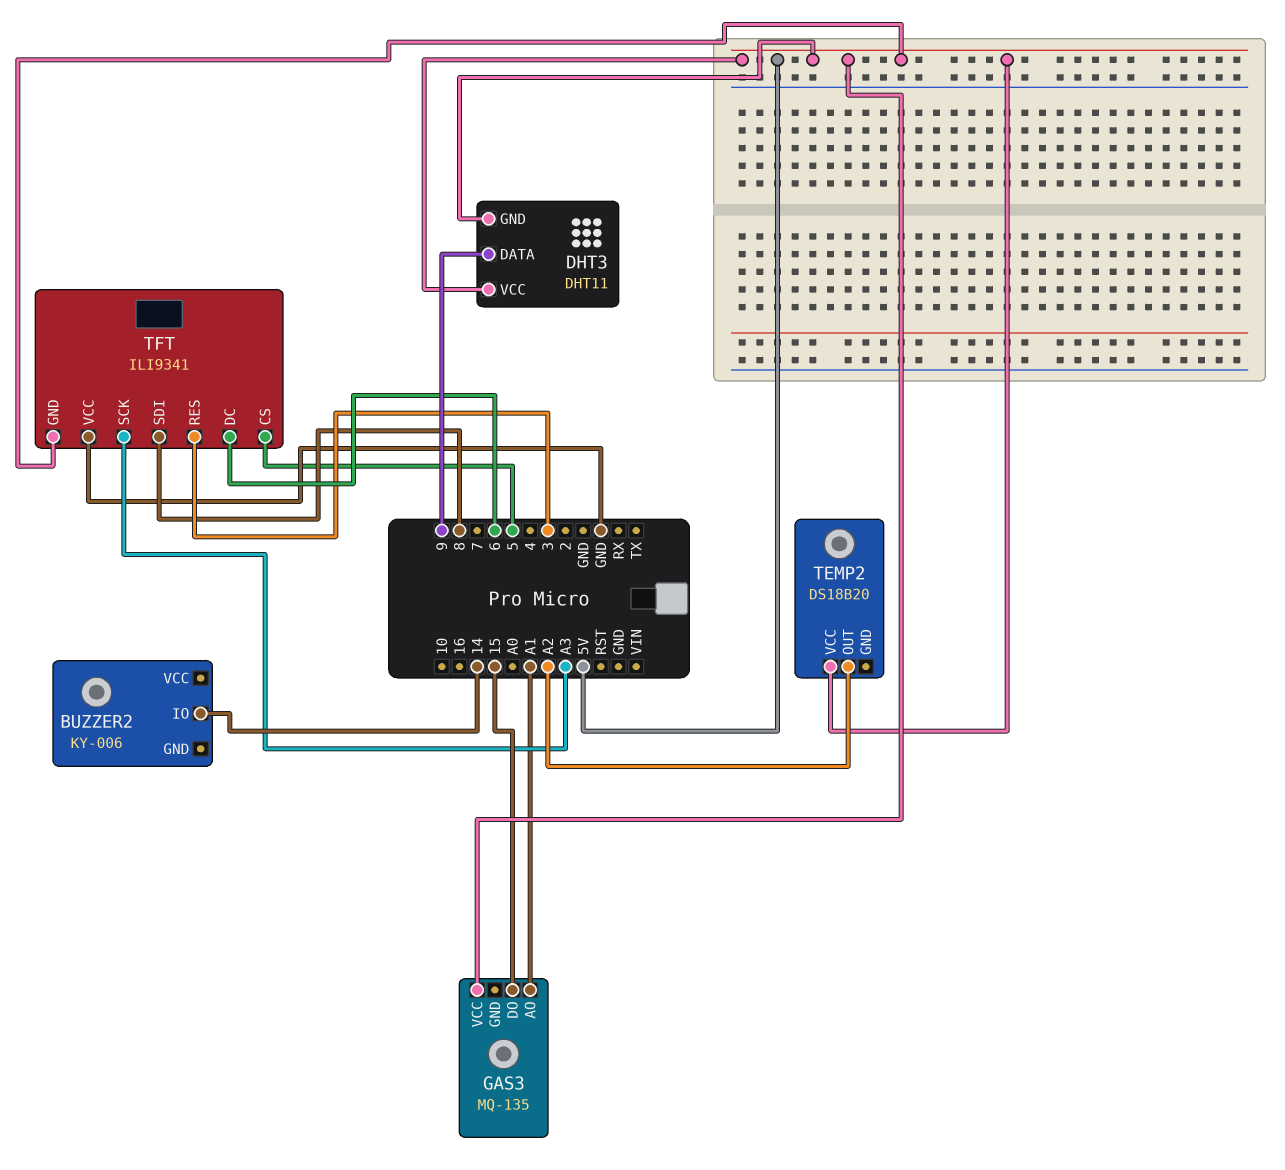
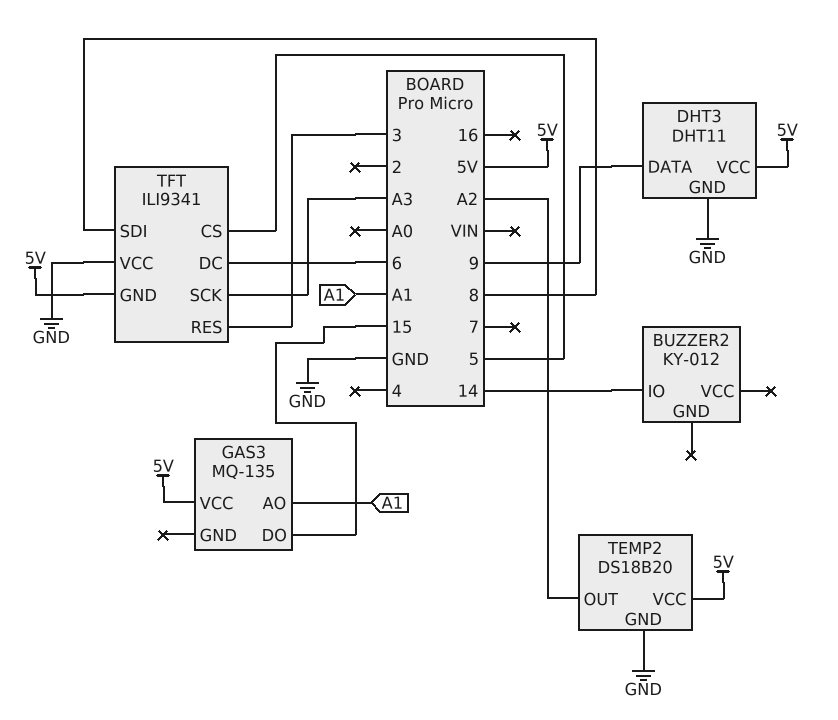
BUZZER2: KY-006 -> KY-012
DHT3 pin GND: 5V -> GND
TEMP2 pin GND: none -> GND

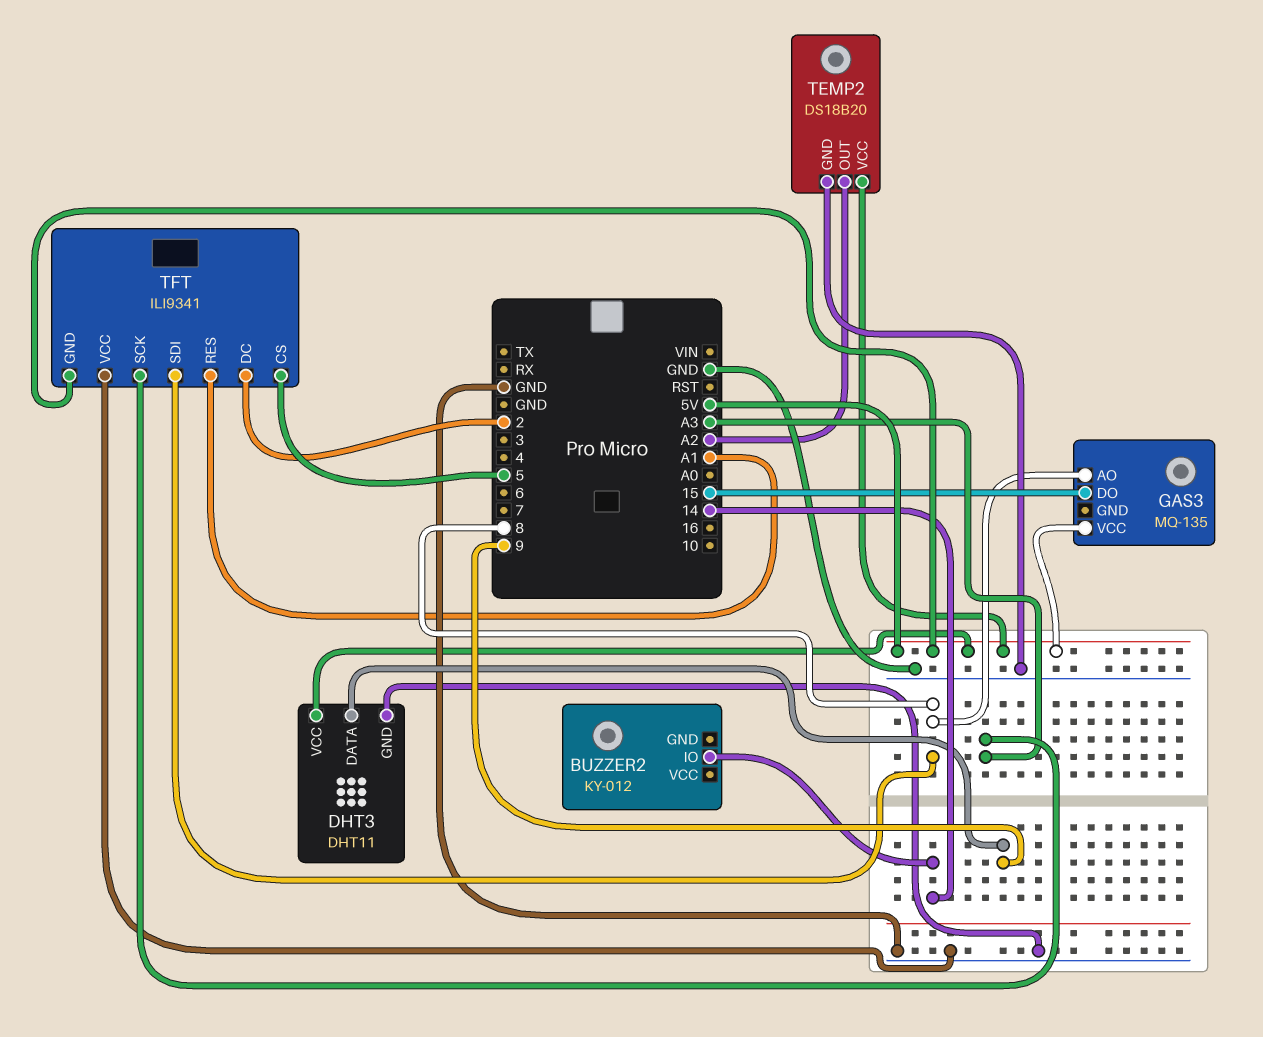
GAS3 pin AO: A1 -> 8
TFT pin DC: 6 -> 2
TFT pin RES: 3 -> A1

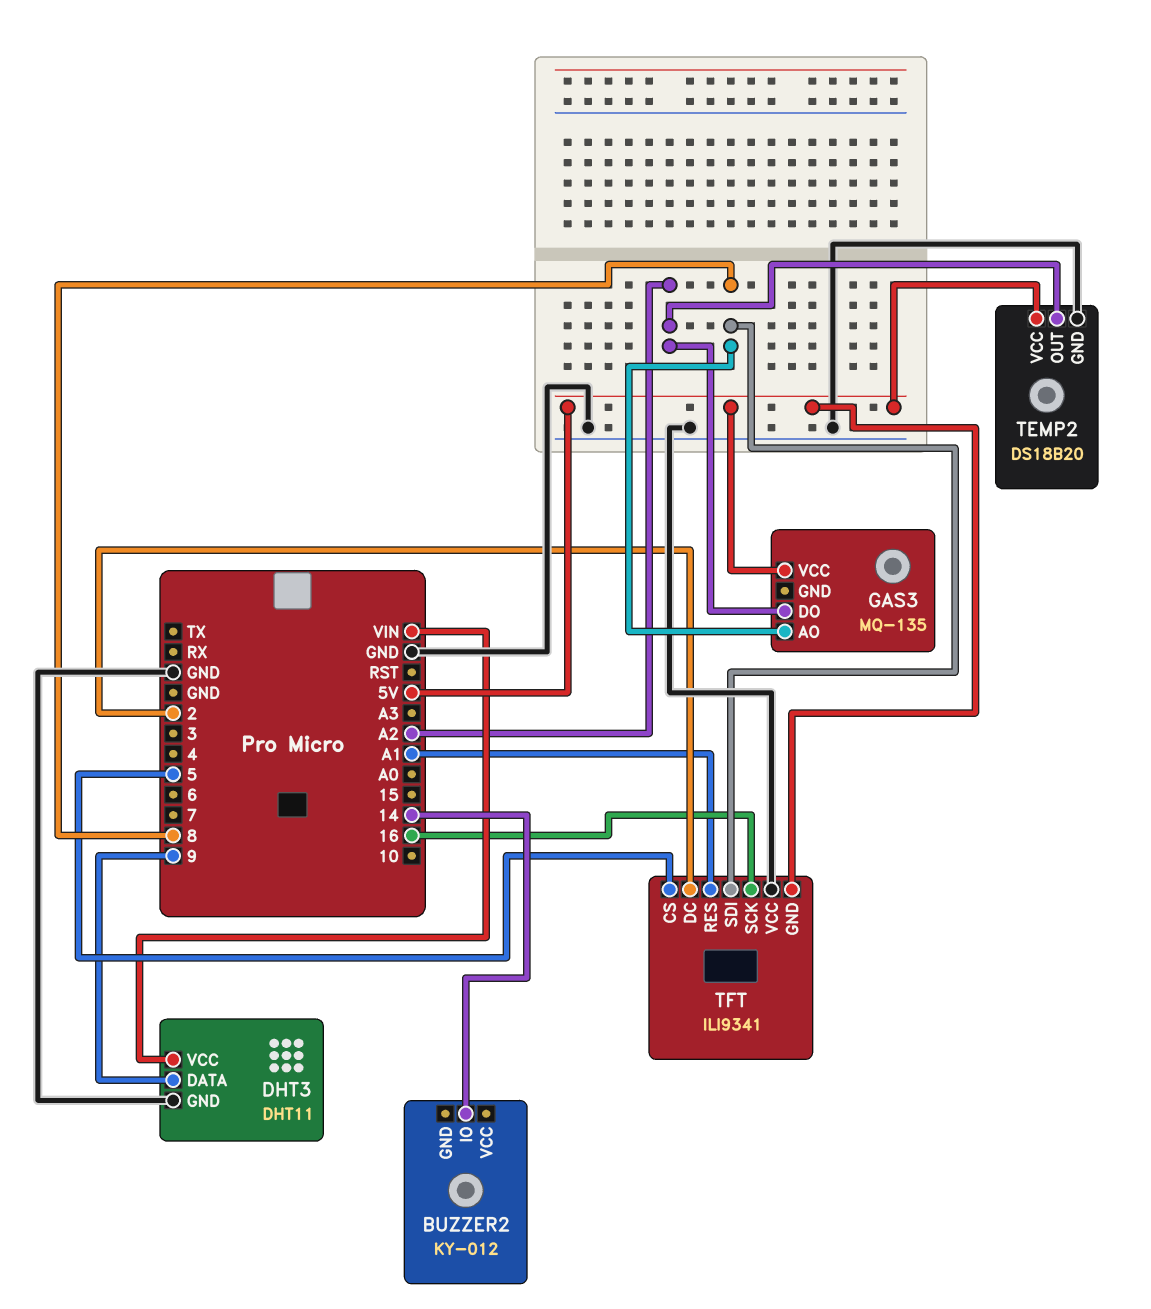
DHT3 pin VCC: 5V -> VIN
GAS3 pin DO: 15 -> A2
TFT pin SCK: A3 -> 16

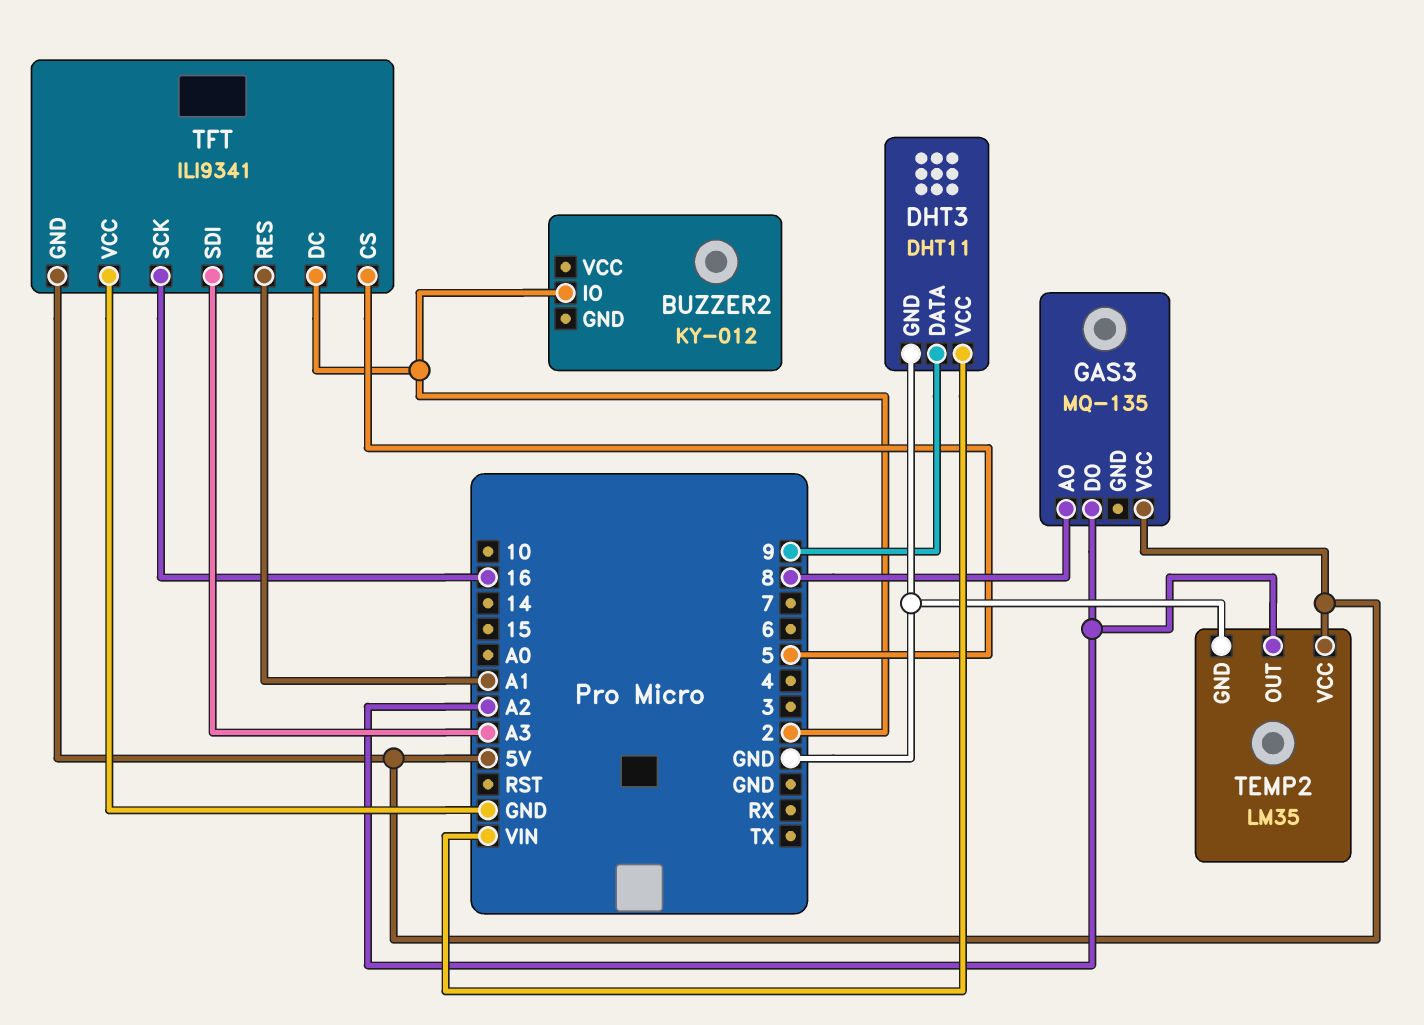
BUZZER2 pin IO: 14 -> 2
TEMP2: DS18B20 -> LM35
TFT pin SDI: 8 -> A3

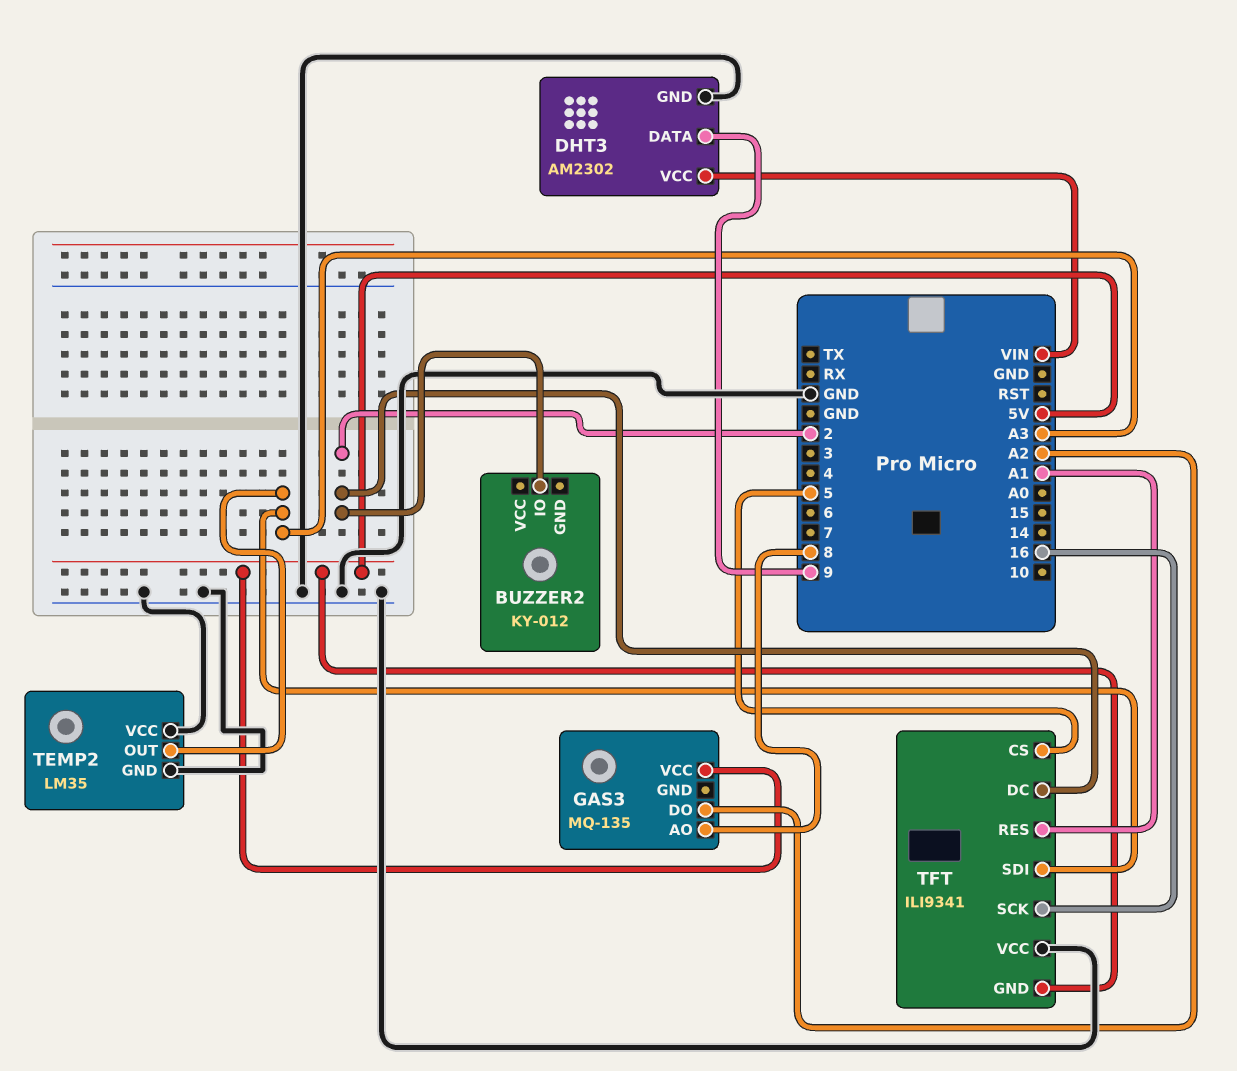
DHT3: DHT11 -> AM2302
TEMP2 pin OUT: A2 -> A3
TEMP2 pin VCC: 5V -> GND

